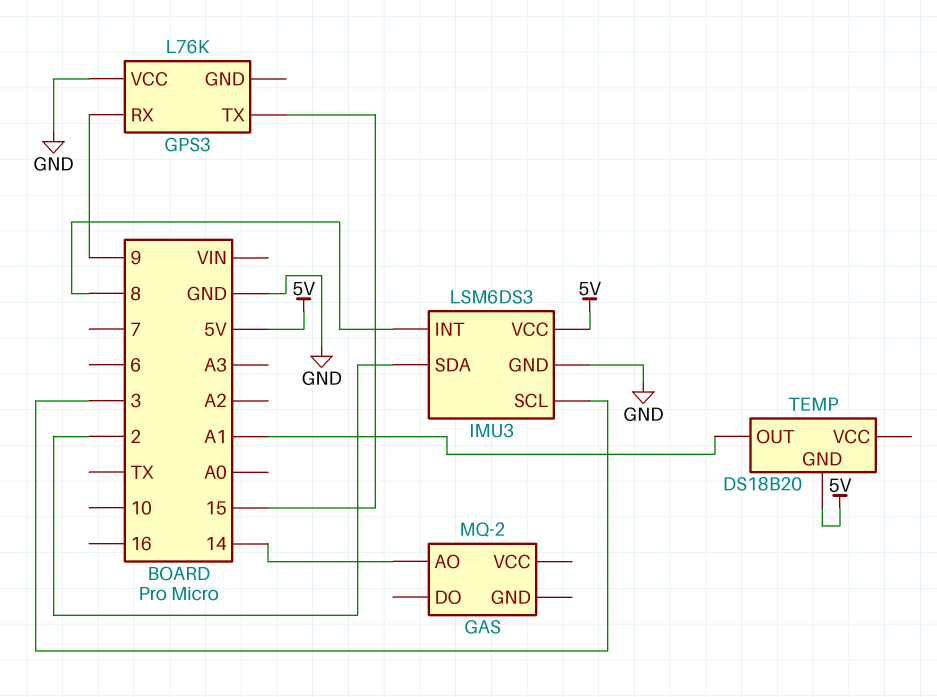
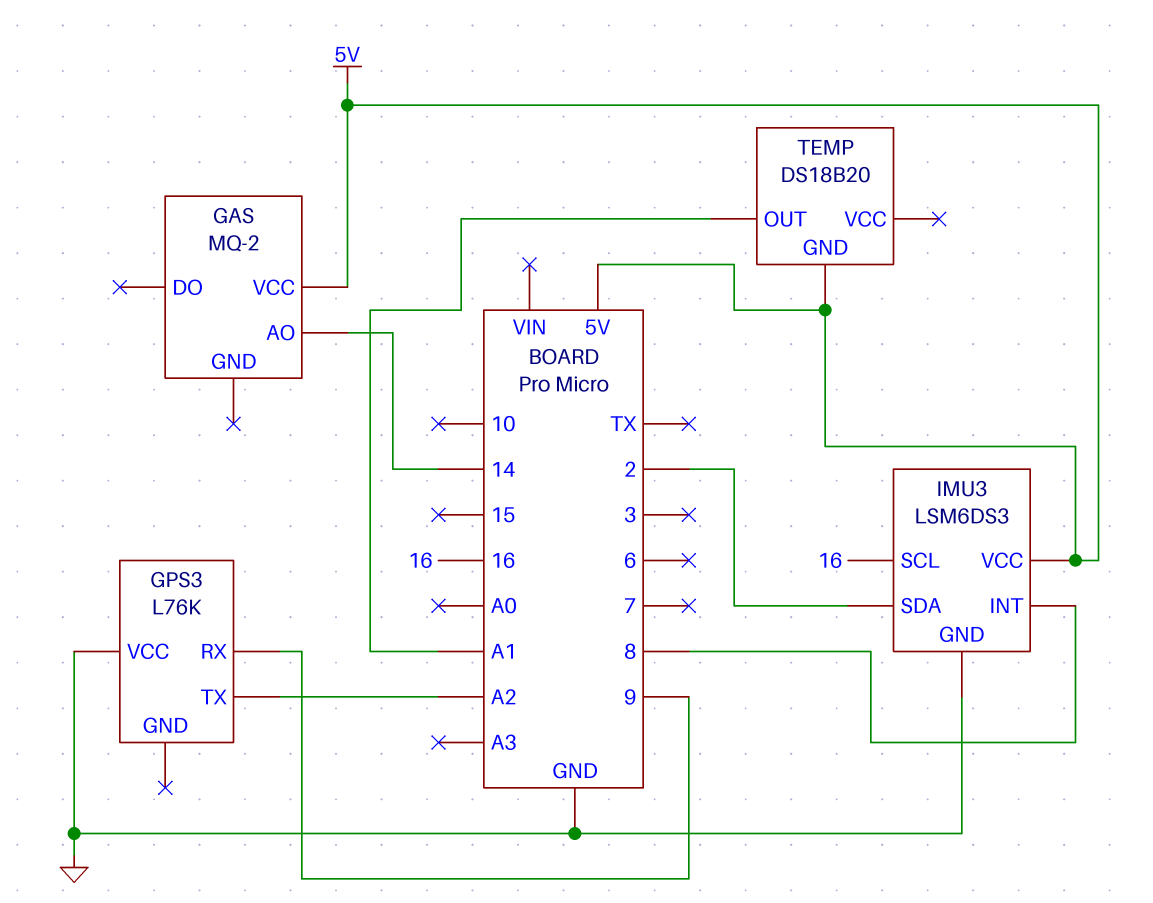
GAS pin VCC: none -> 5V
GPS3 pin TX: 15 -> A2
IMU3 pin SCL: 3 -> 16

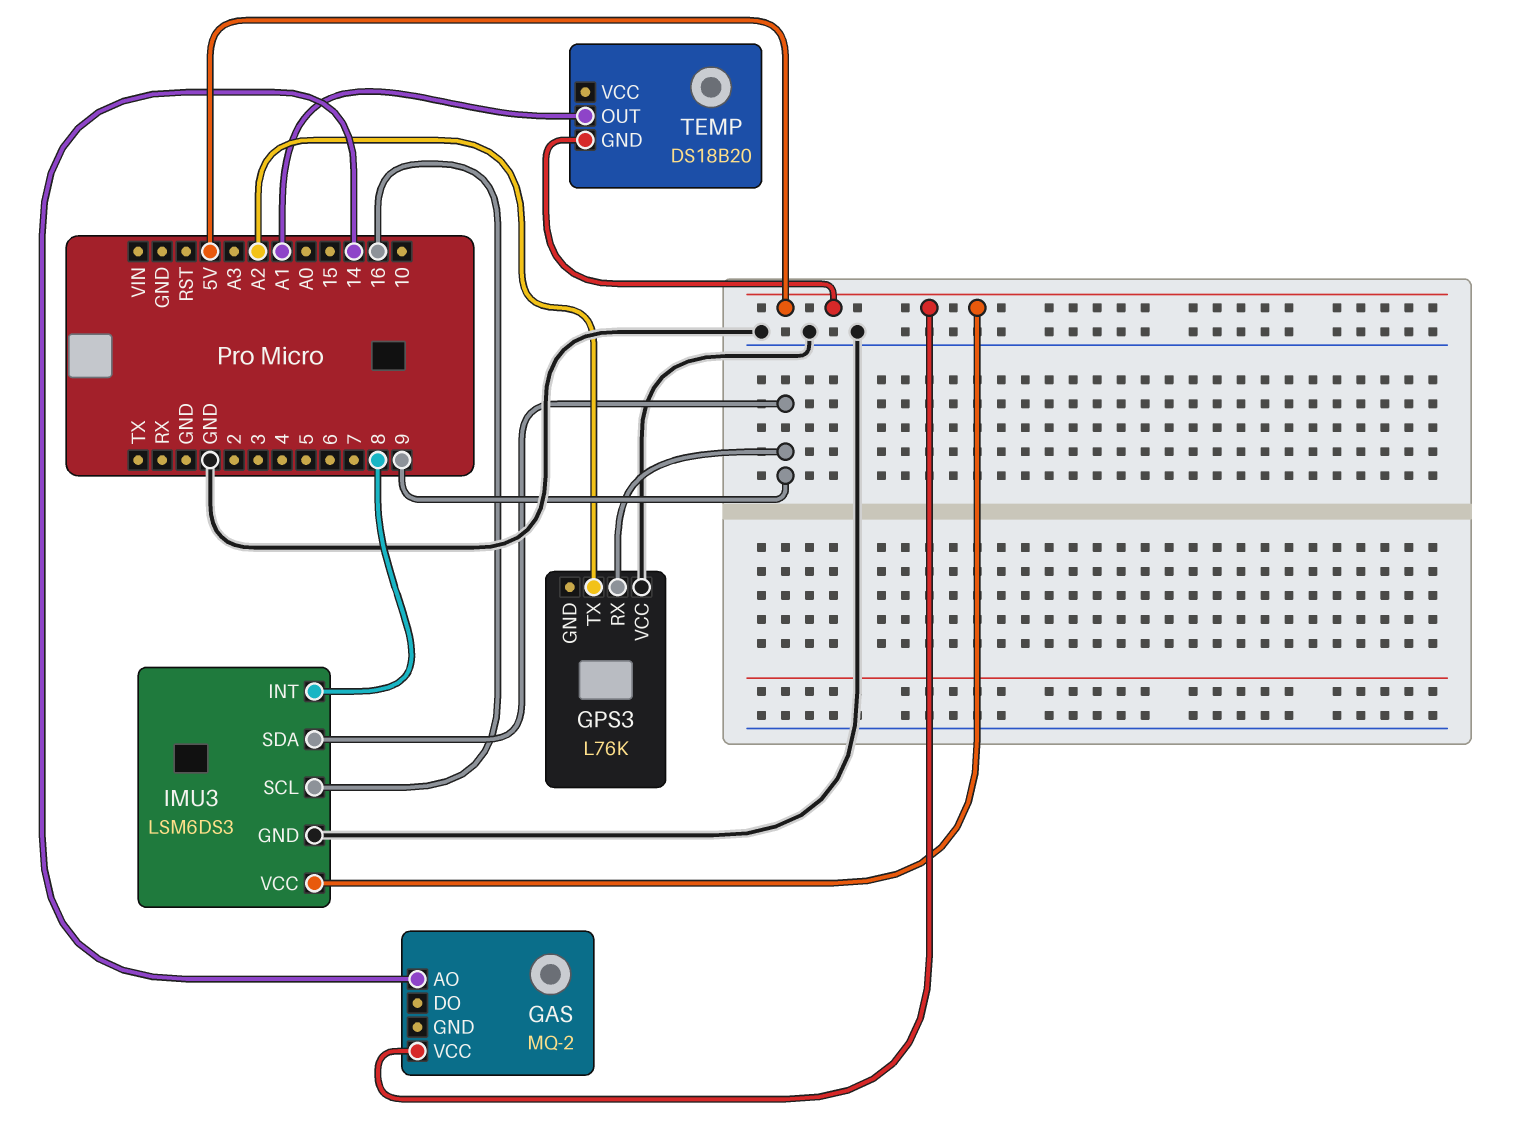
IMU3 pin SDA: 2 -> 9

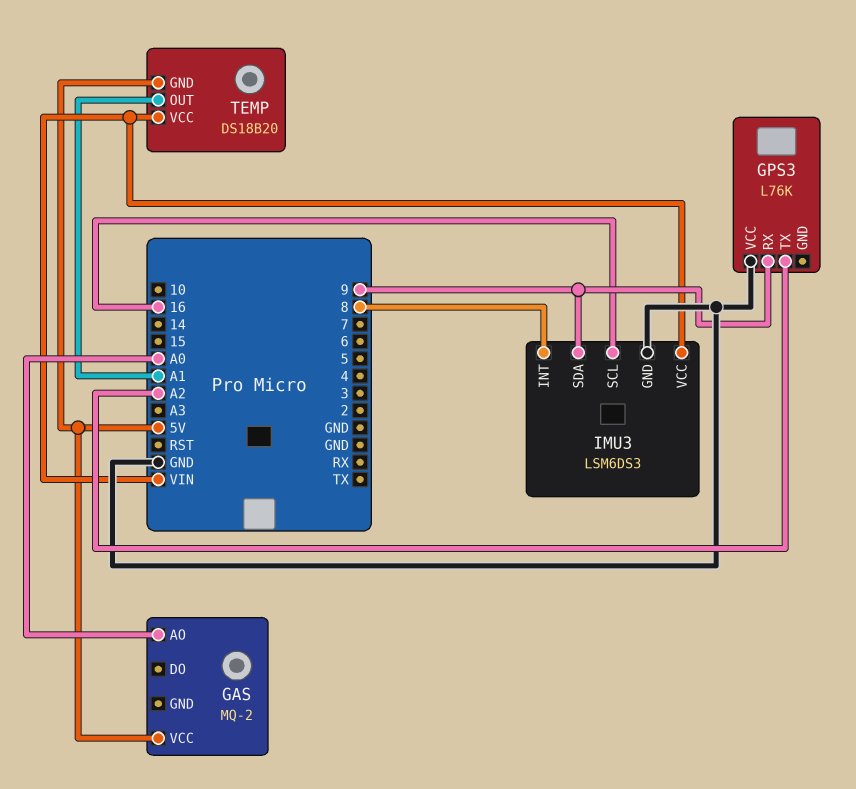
GAS pin AO: 14 -> A0
IMU3 pin VCC: 5V -> VIN
TEMP pin VCC: none -> VIN

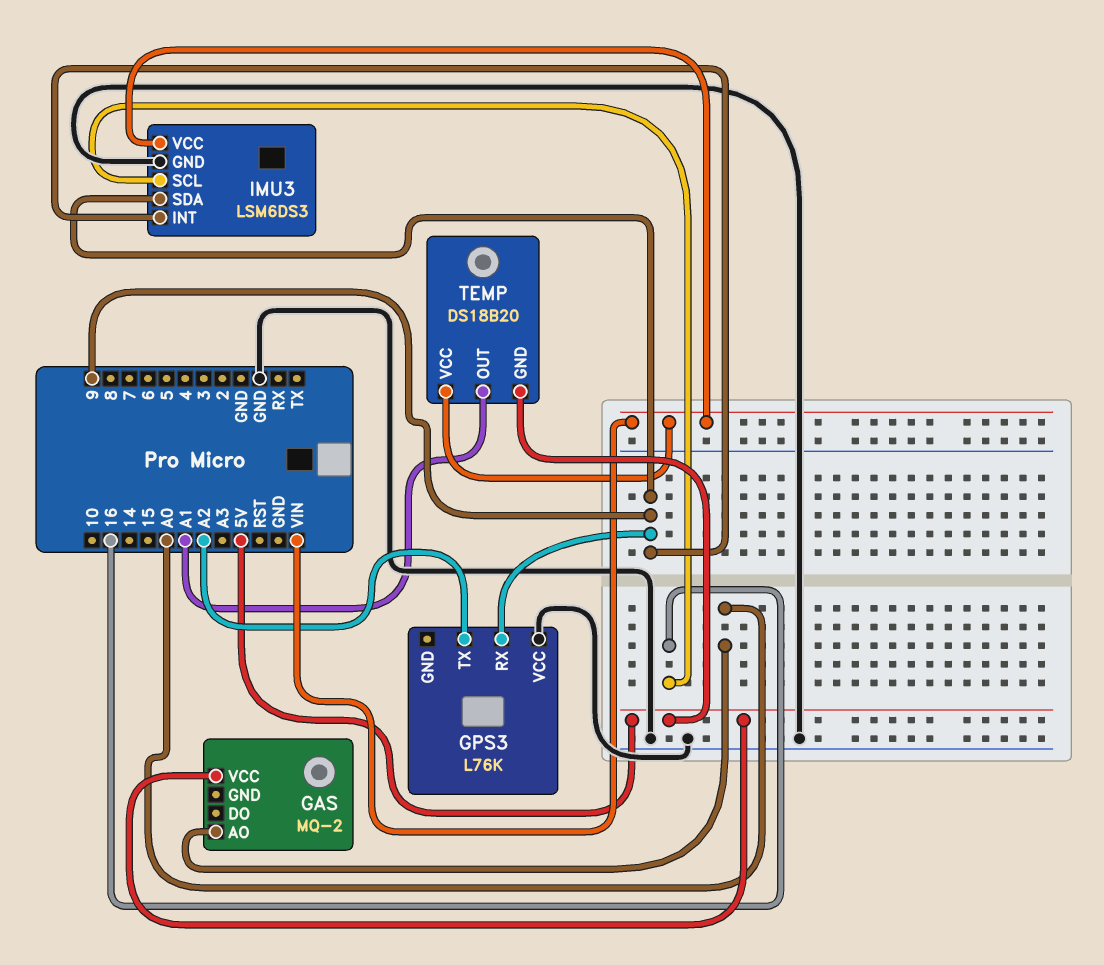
IMU3 pin INT: 8 -> 9

